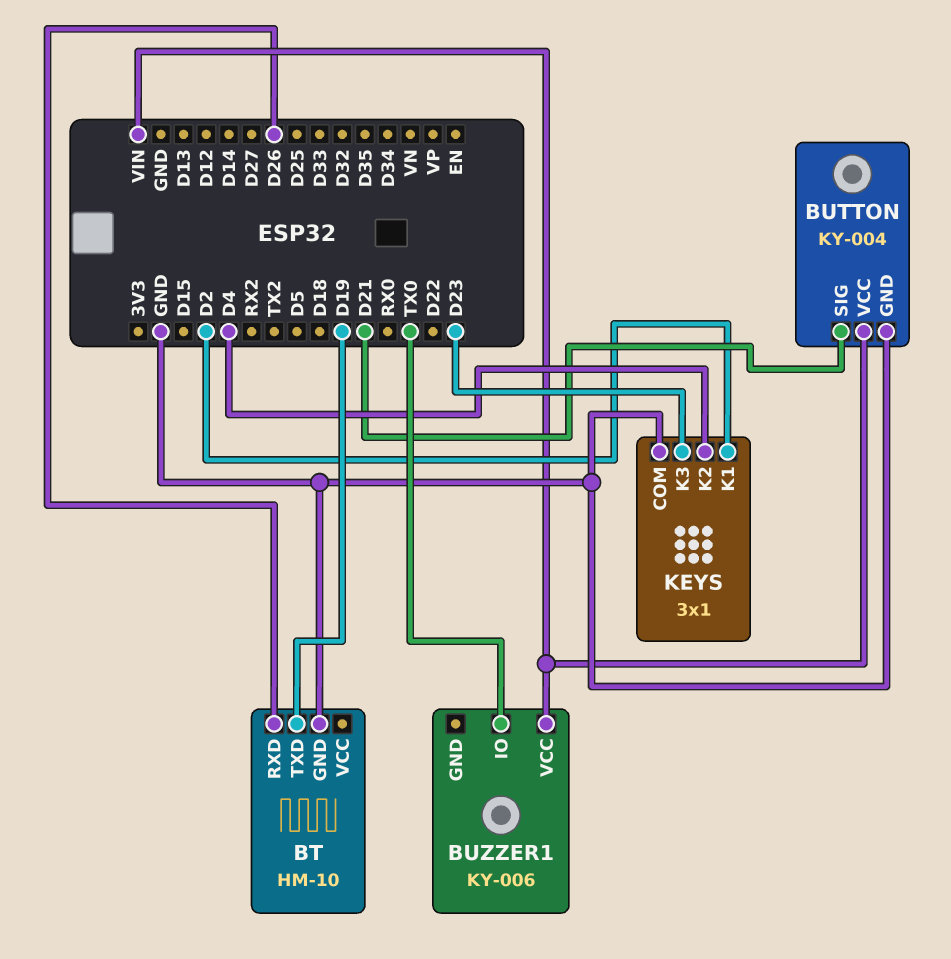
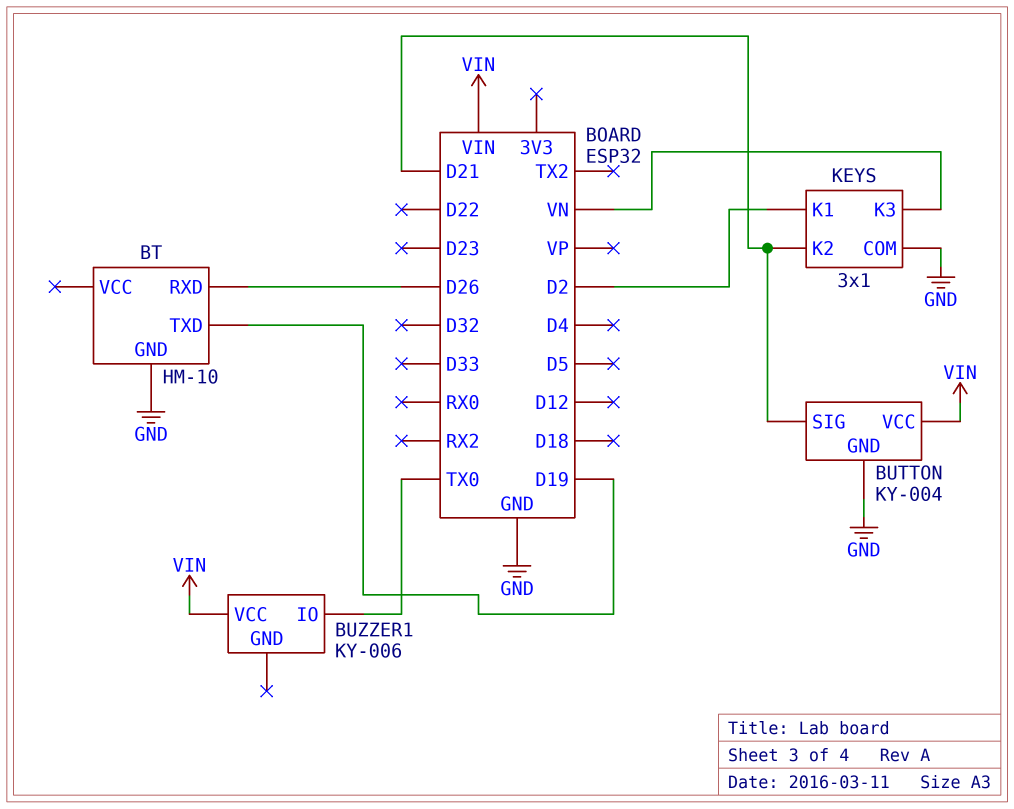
KEYS pin K2: D4 -> D21
KEYS pin K3: D23 -> VN

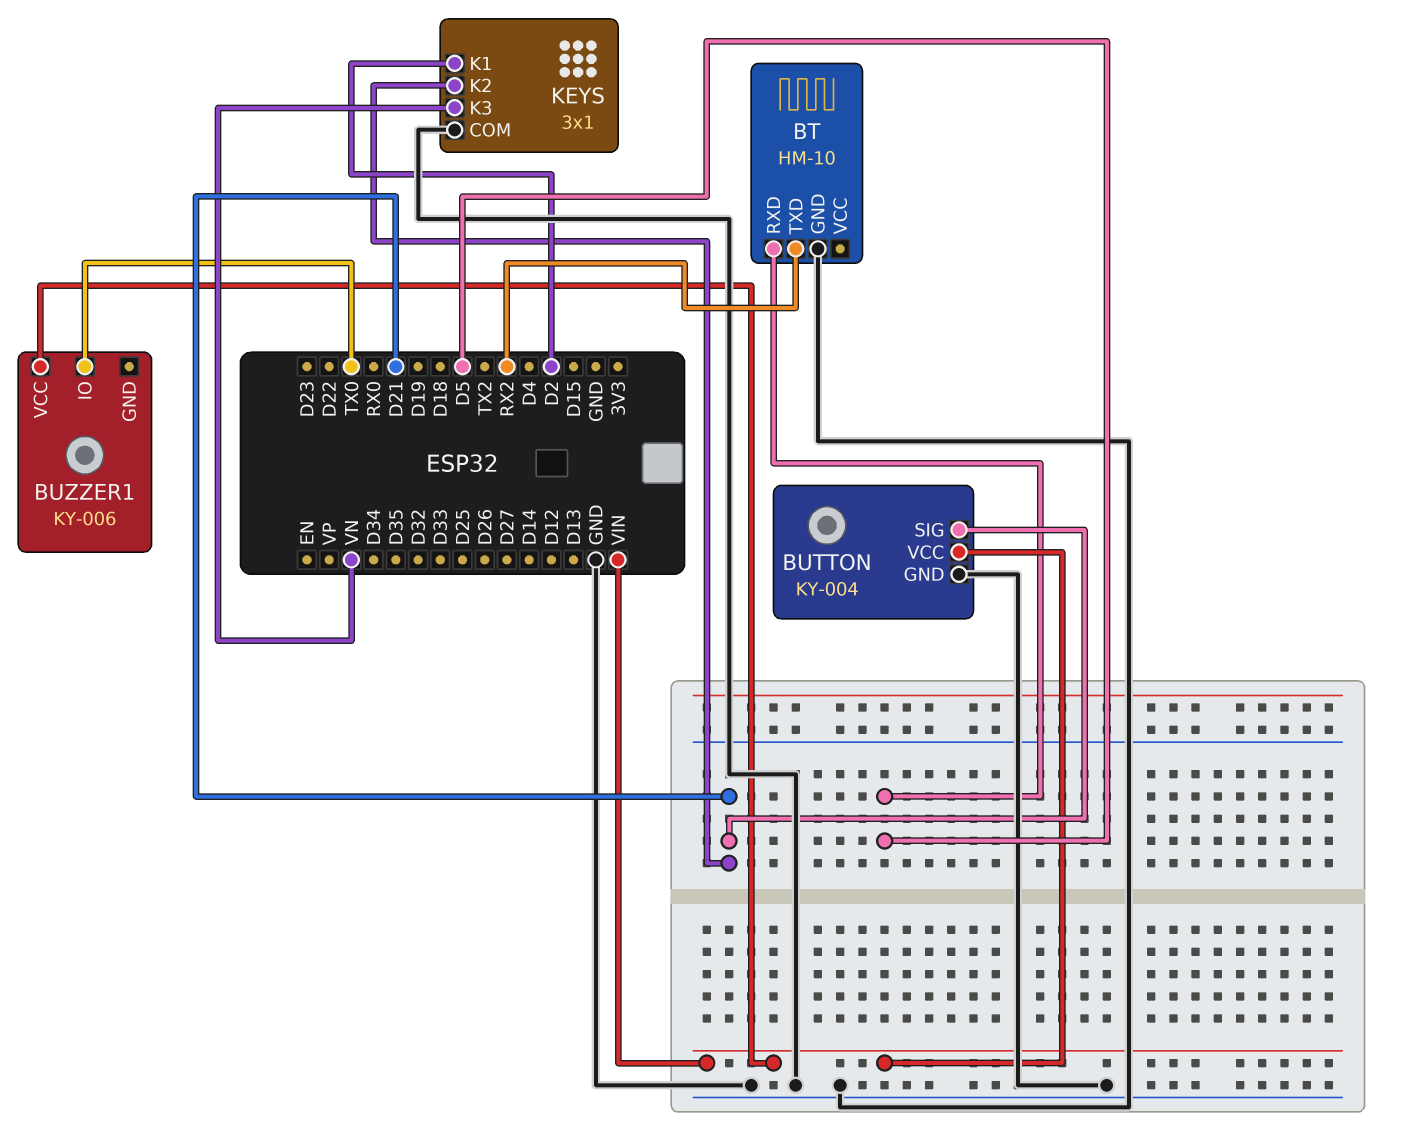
BT pin RXD: D26 -> D5
BT pin TXD: D19 -> RX2

